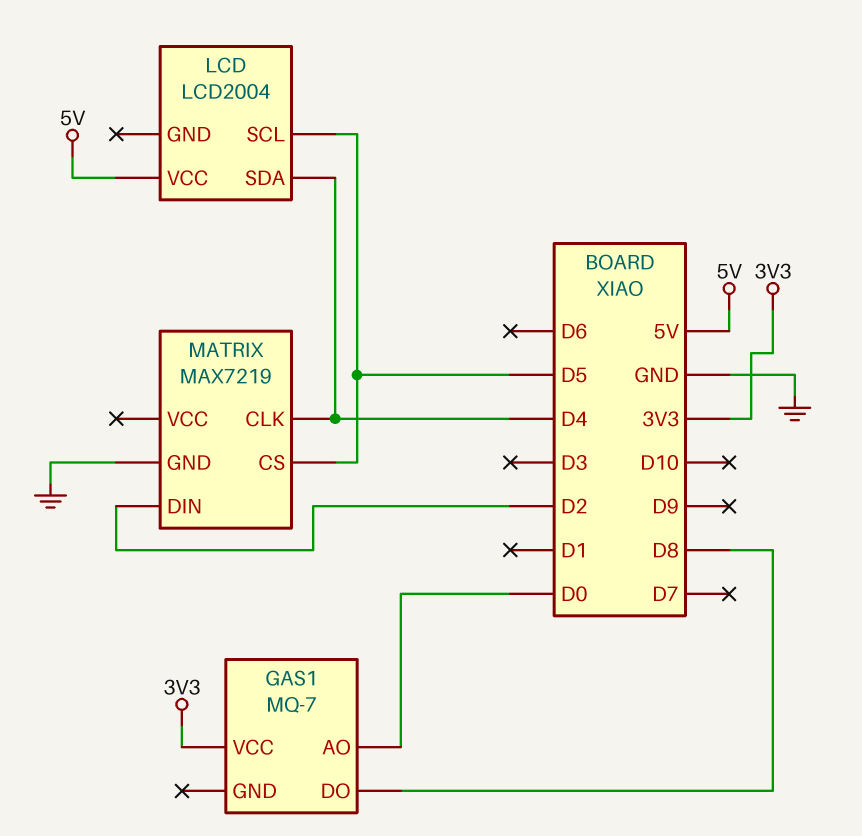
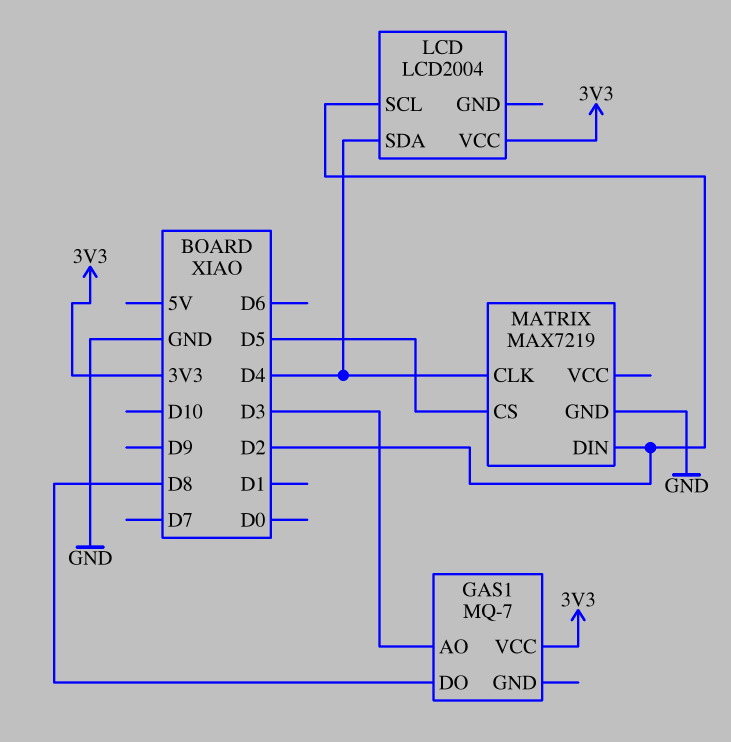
GAS1 pin AO: D0 -> D3
LCD pin SCL: D5 -> D2
LCD pin VCC: 5V -> 3V3

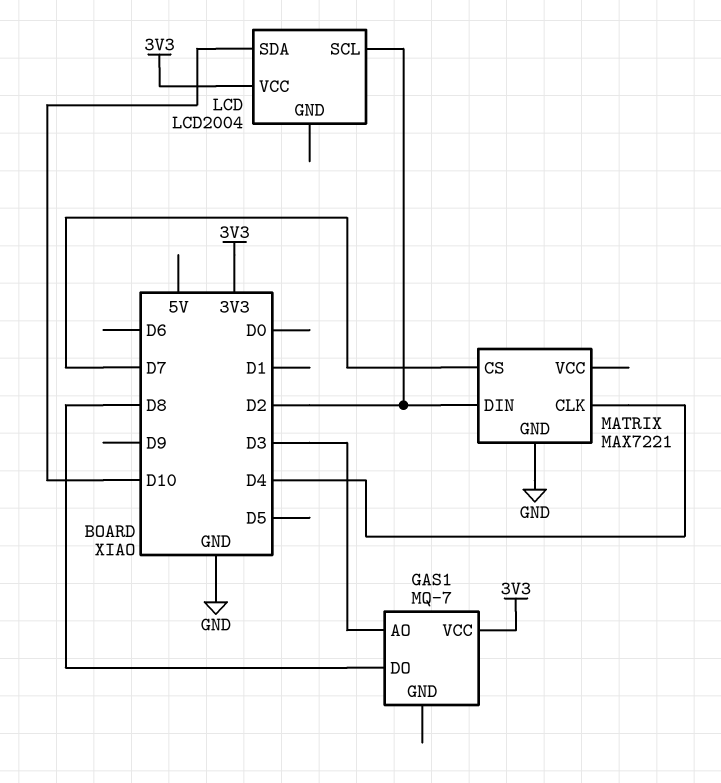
LCD pin SDA: D4 -> D10
MATRIX: MAX7219 -> MAX7221
MATRIX pin CS: D5 -> D7

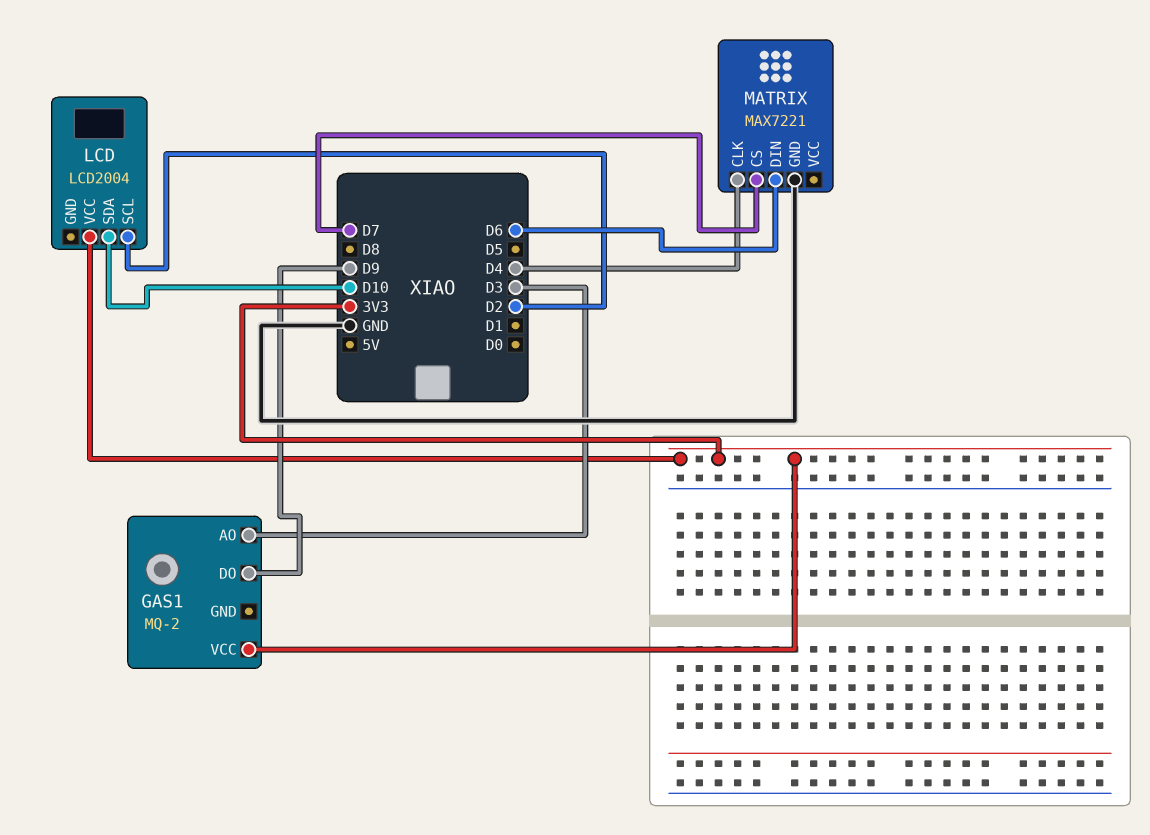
GAS1: MQ-7 -> MQ-2
GAS1 pin DO: D8 -> D9
MATRIX pin DIN: D2 -> D6

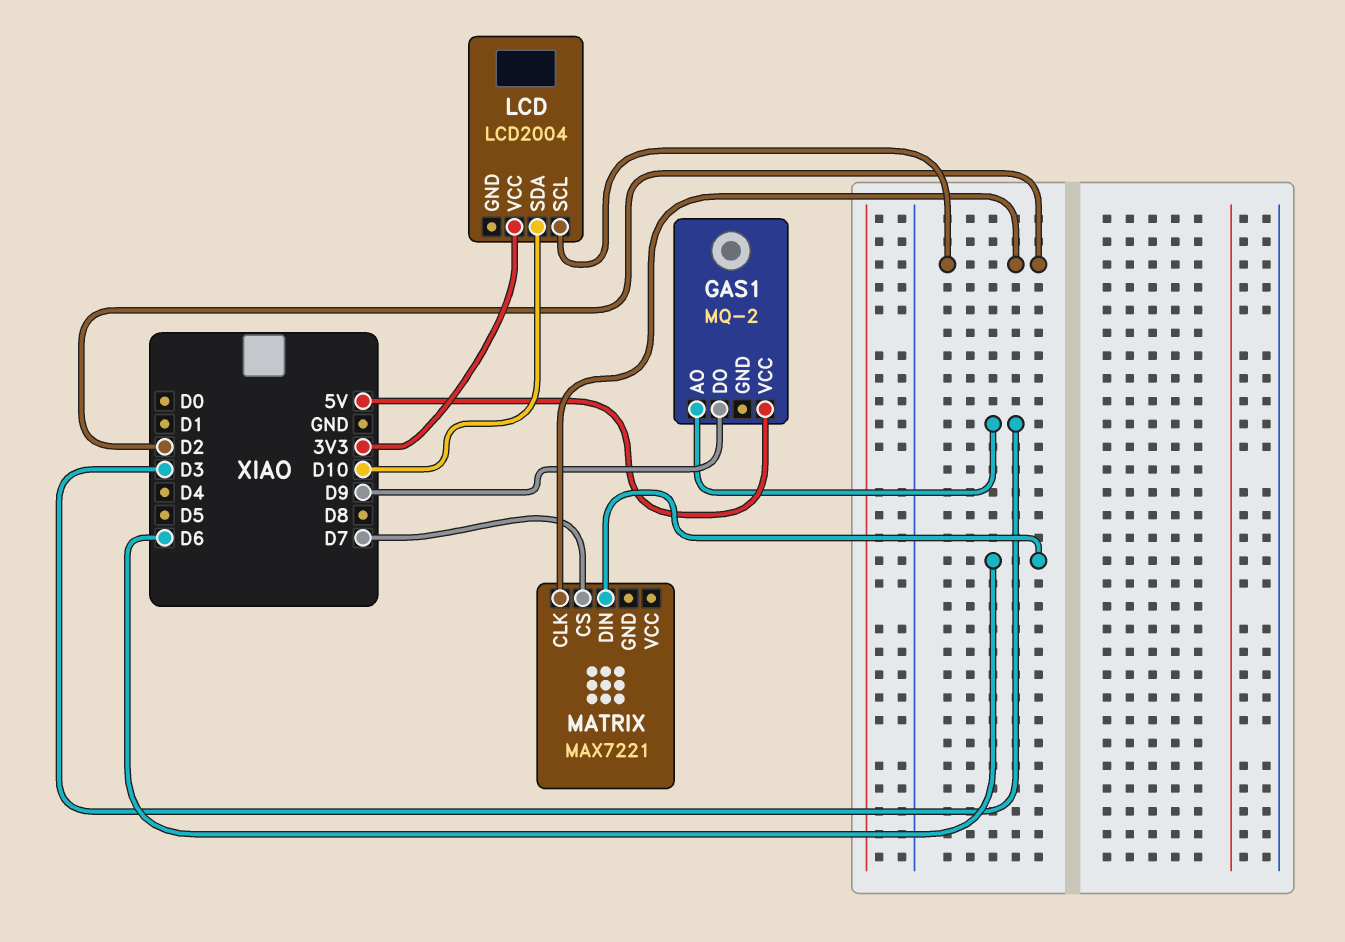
GAS1 pin VCC: 3V3 -> 5V
MATRIX pin CLK: D4 -> D2
MATRIX pin GND: GND -> none

